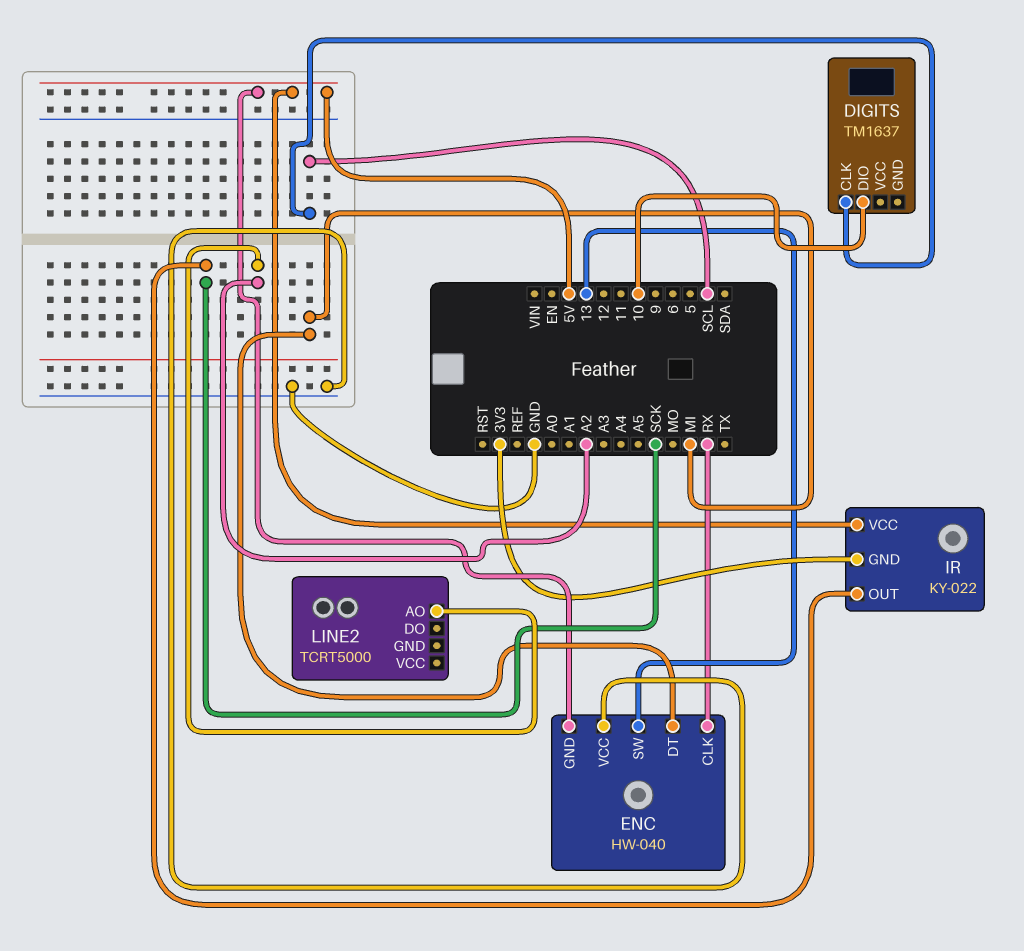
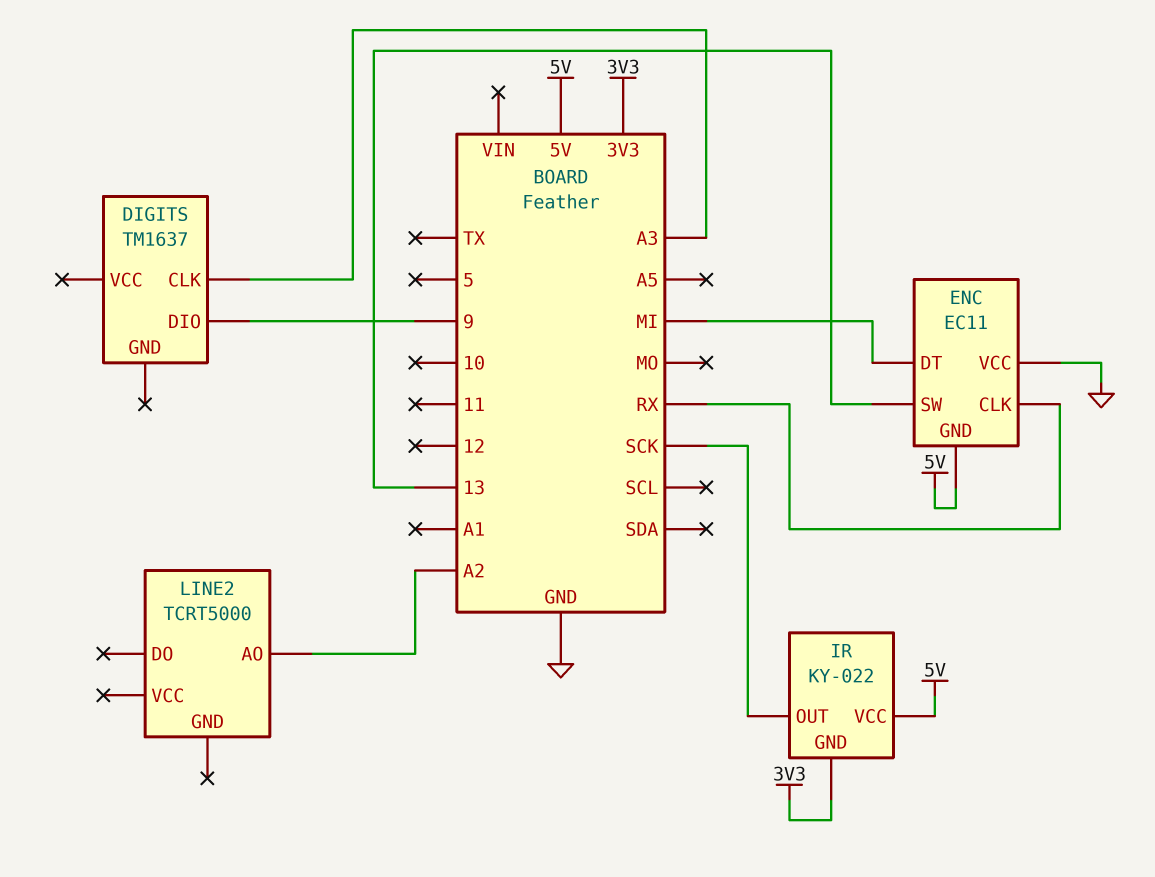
DIGITS pin CLK: SCL -> A3
DIGITS pin DIO: 10 -> 9
ENC: HW-040 -> EC11

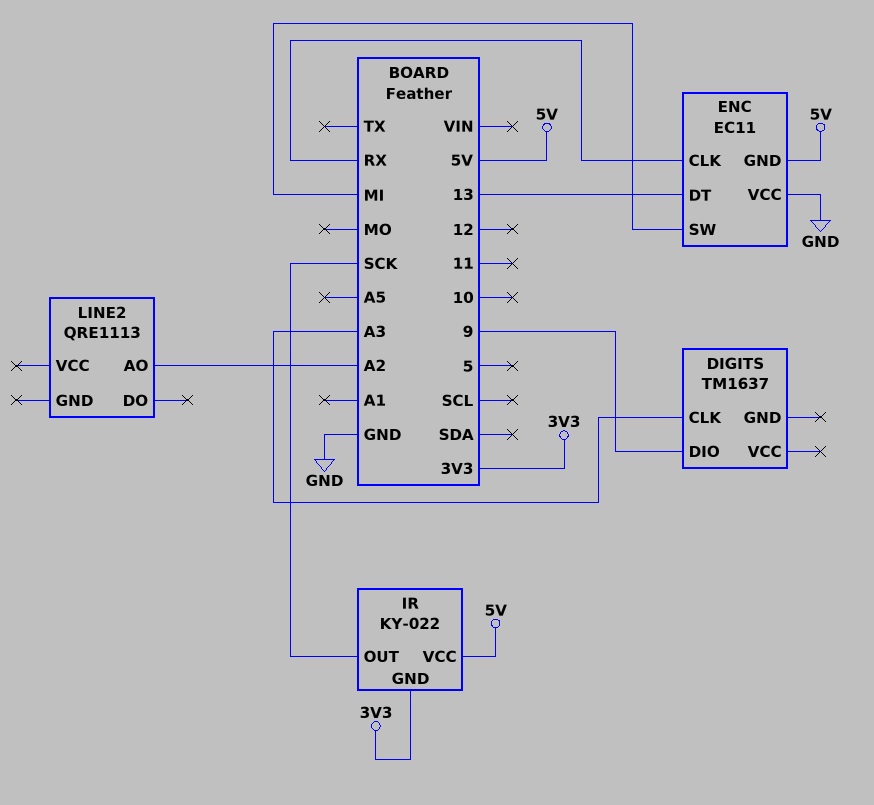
ENC pin DT: MI -> 13
ENC pin SW: 13 -> MI
LINE2: TCRT5000 -> QRE1113

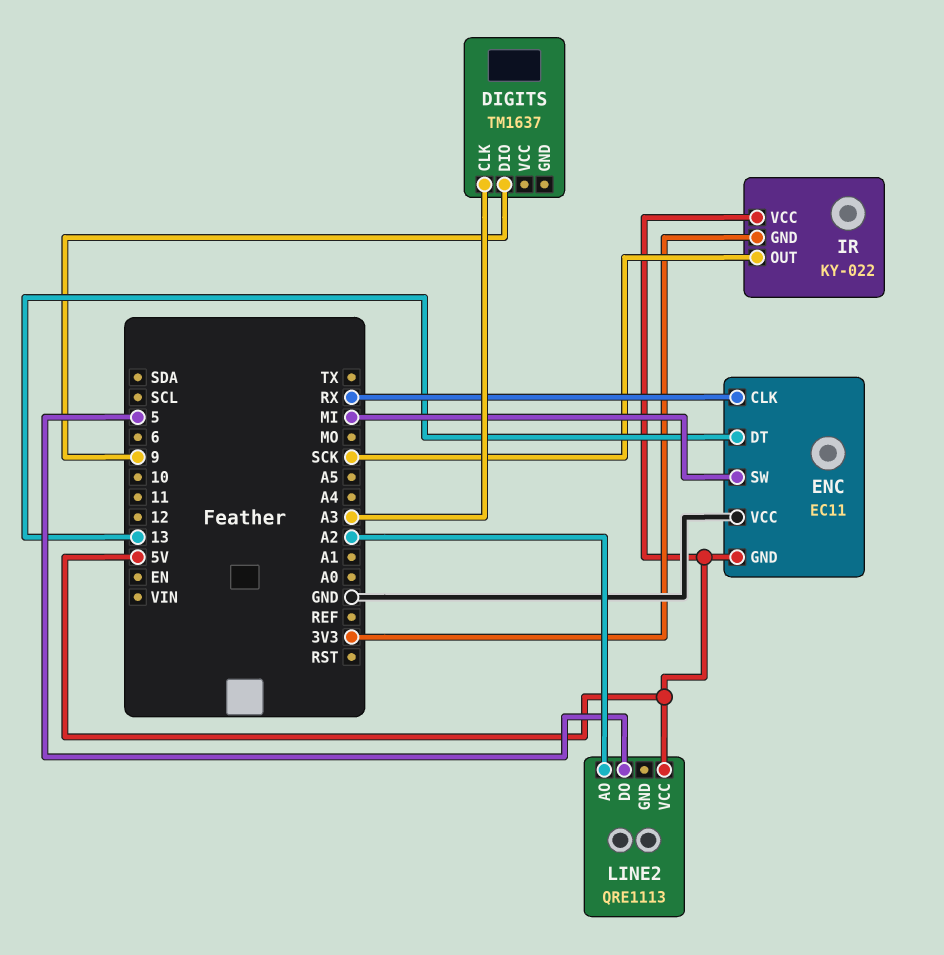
LINE2 pin DO: none -> 5
LINE2 pin VCC: none -> 5V

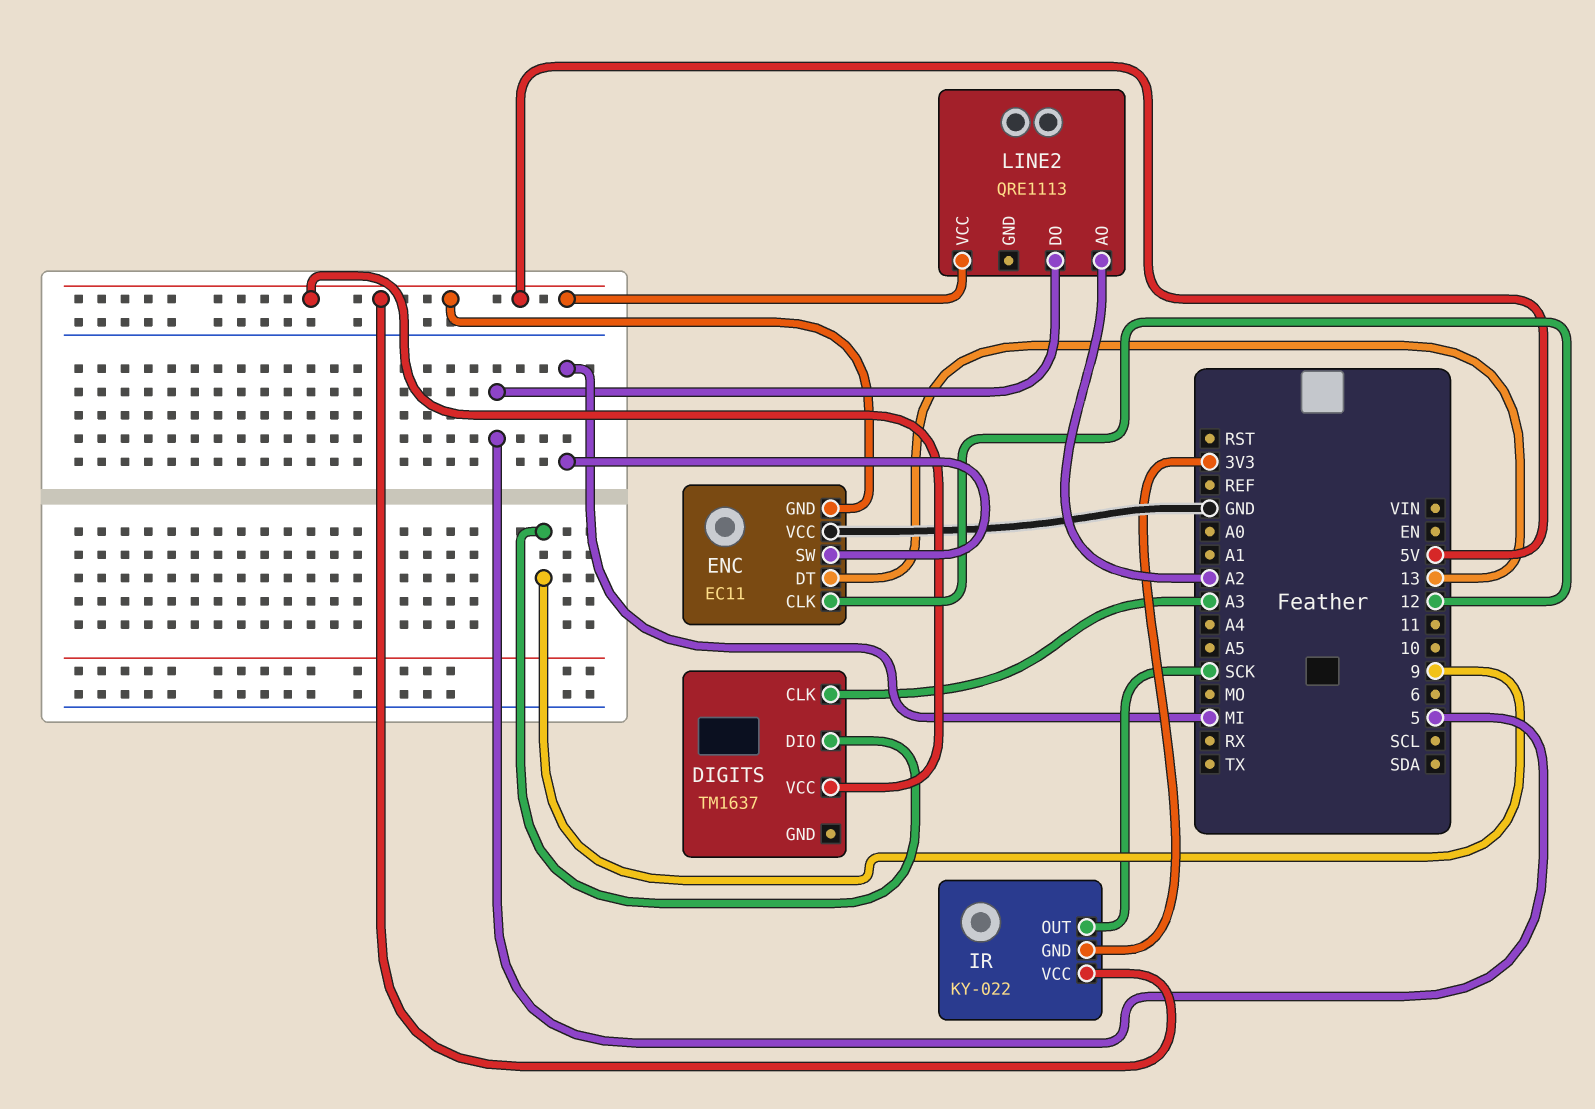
DIGITS pin VCC: none -> 5V
ENC pin CLK: RX -> 12

